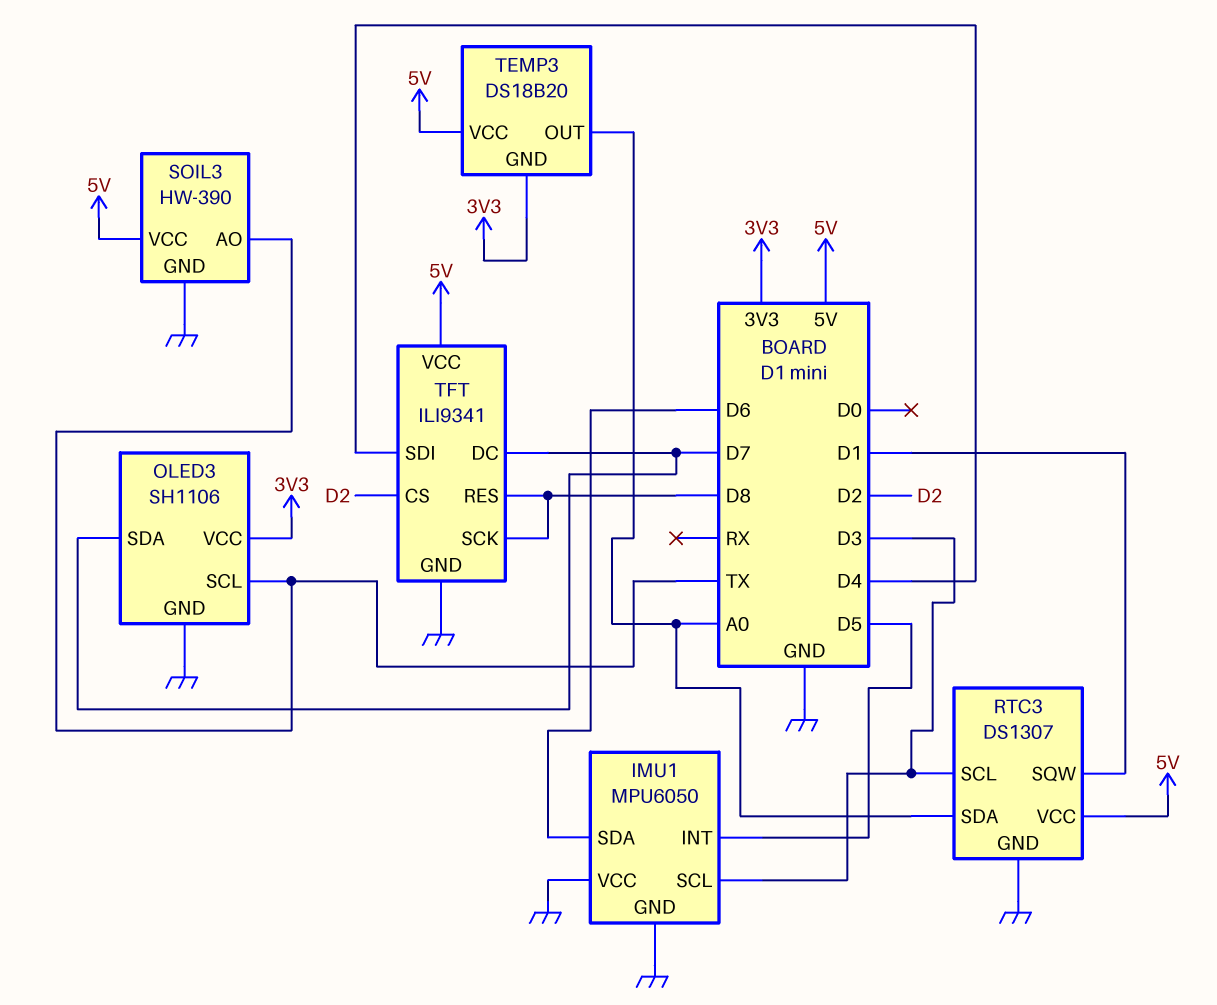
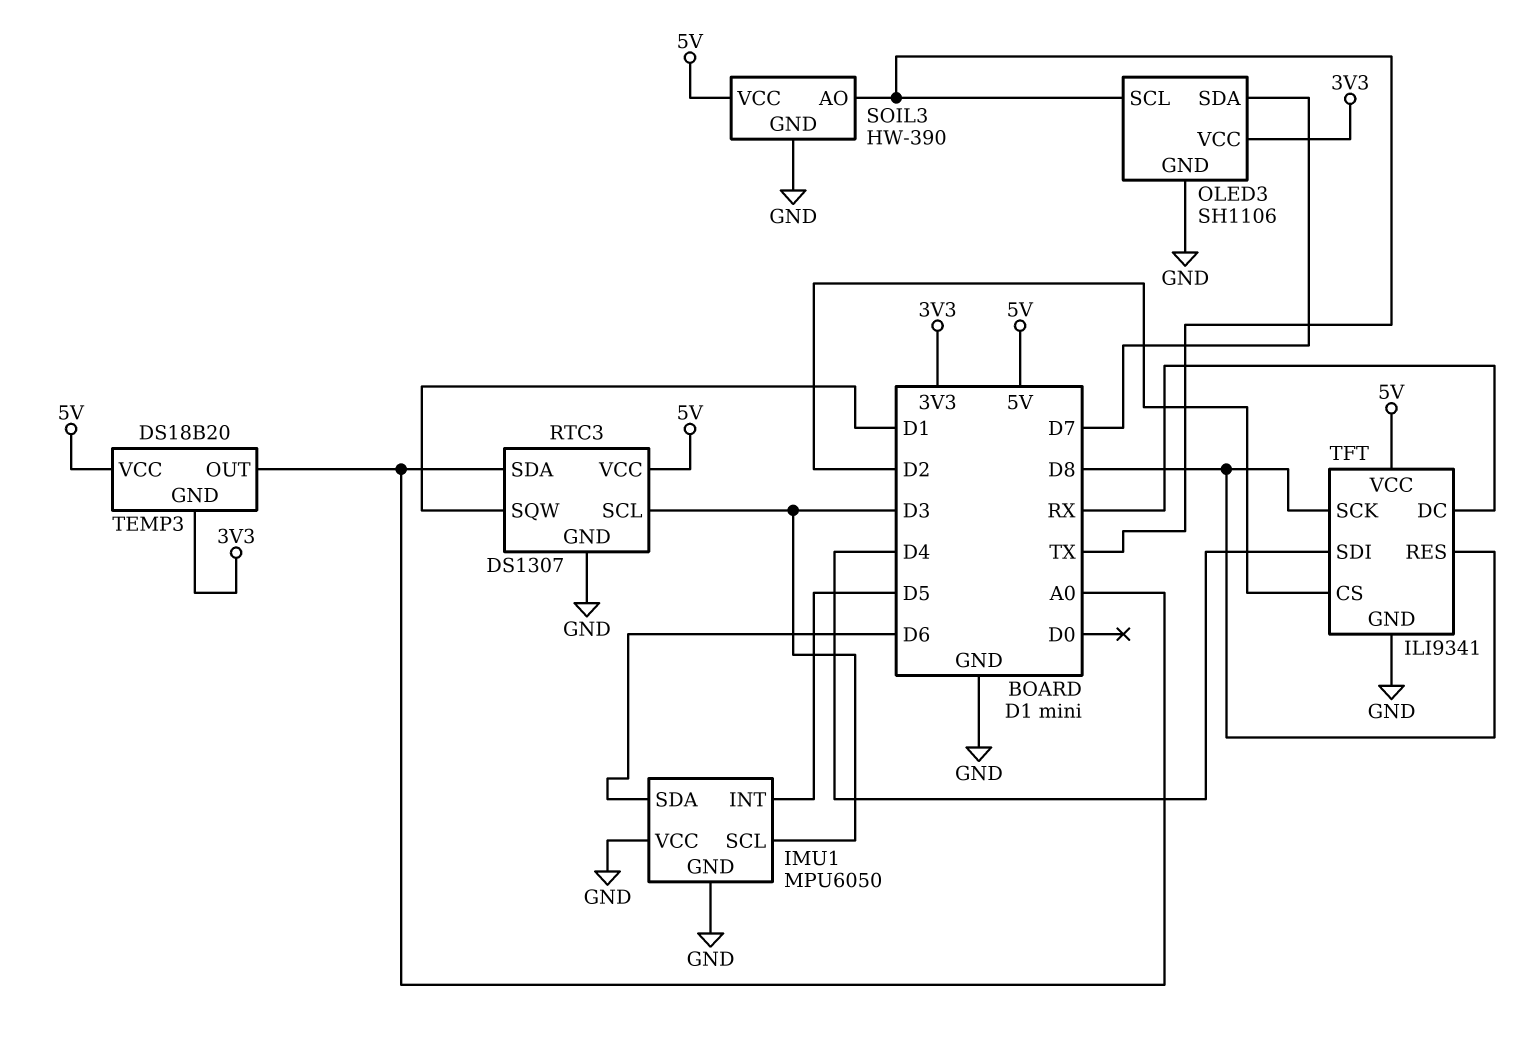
TFT pin DC: D7 -> RX

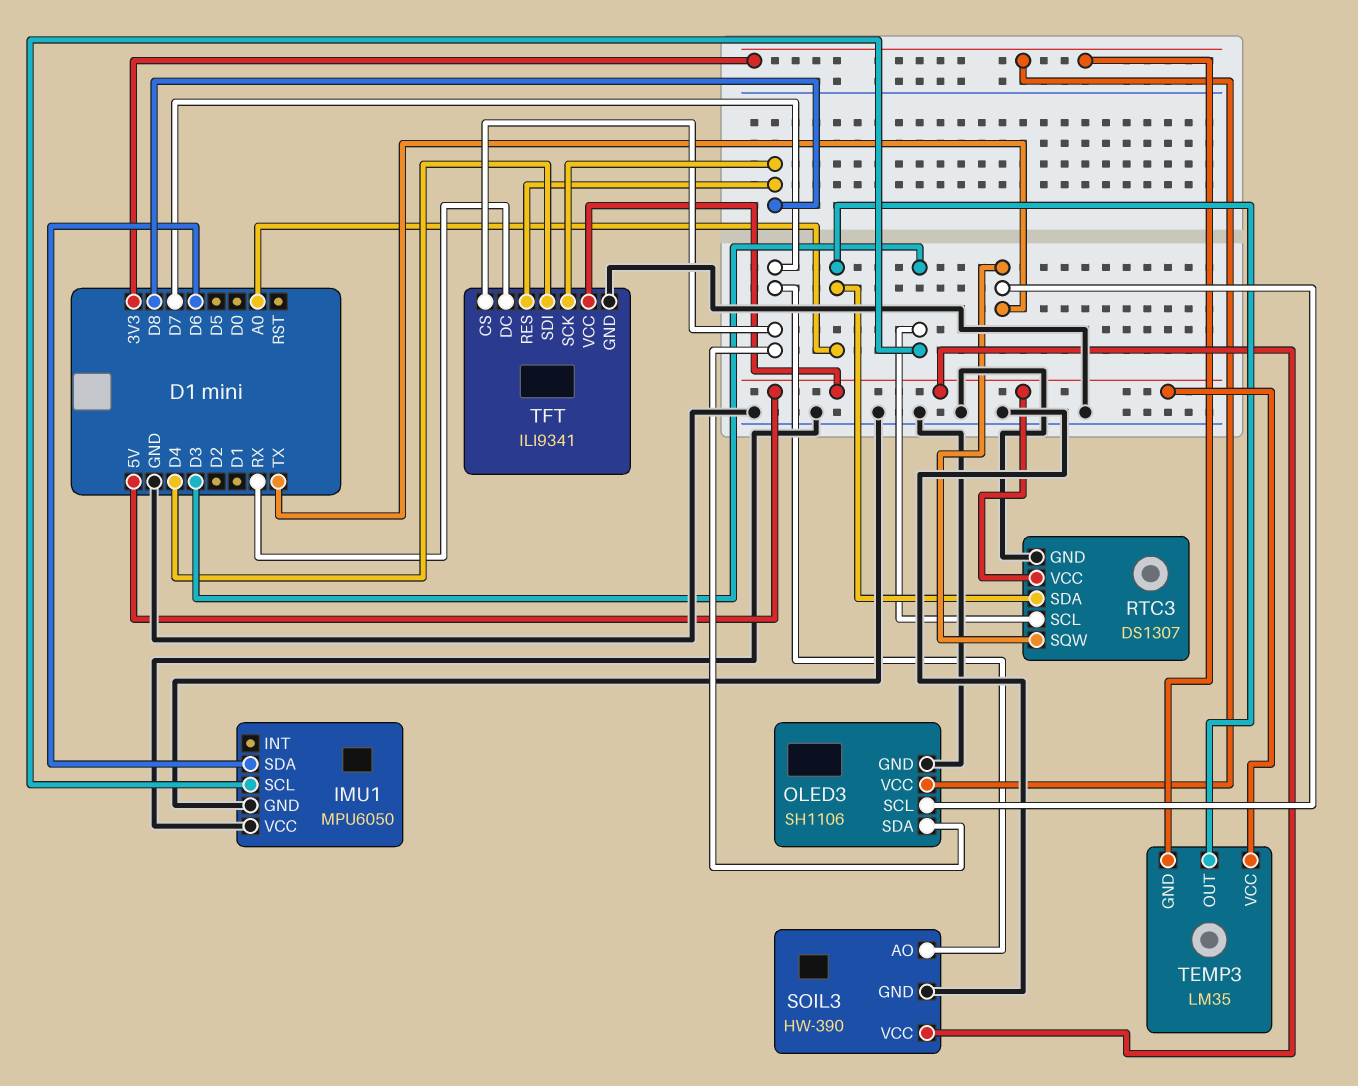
IMU1 pin INT: D5 -> none
RTC3 pin SQW: D1 -> TX
SOIL3 pin AO: TX -> D7
TEMP3: DS18B20 -> LM35
TFT pin CS: D2 -> D7

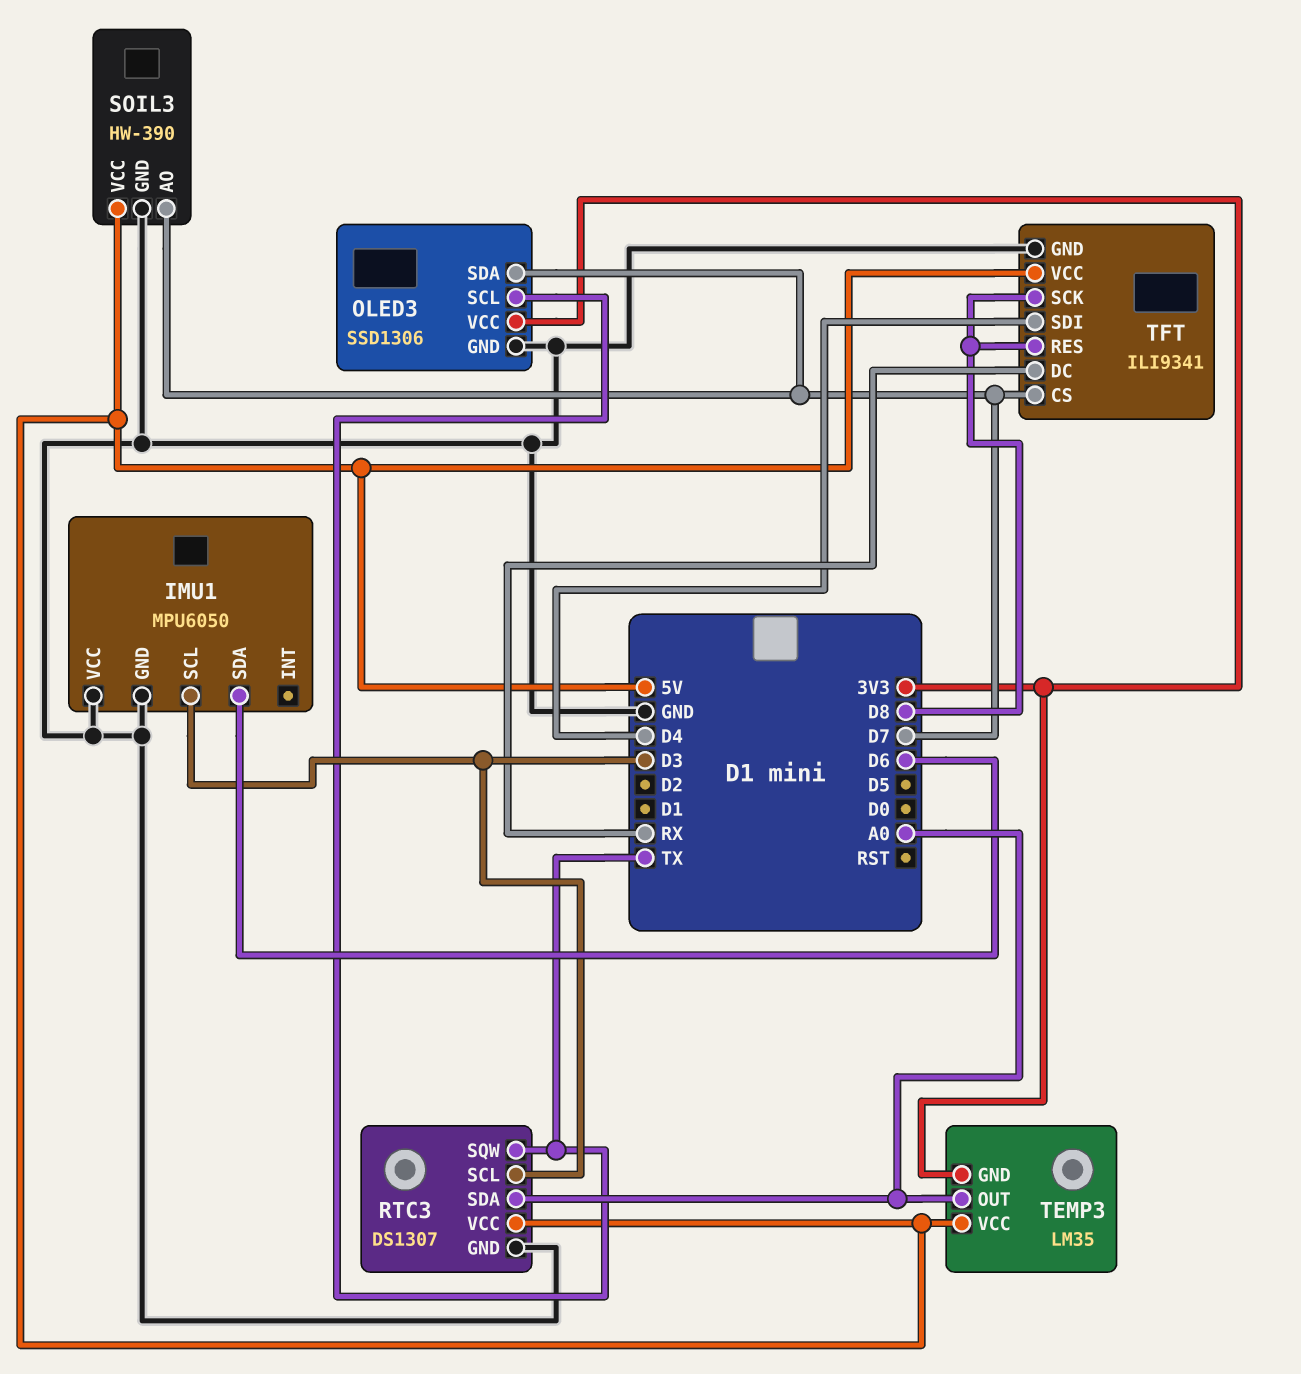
OLED3: SH1106 -> SSD1306

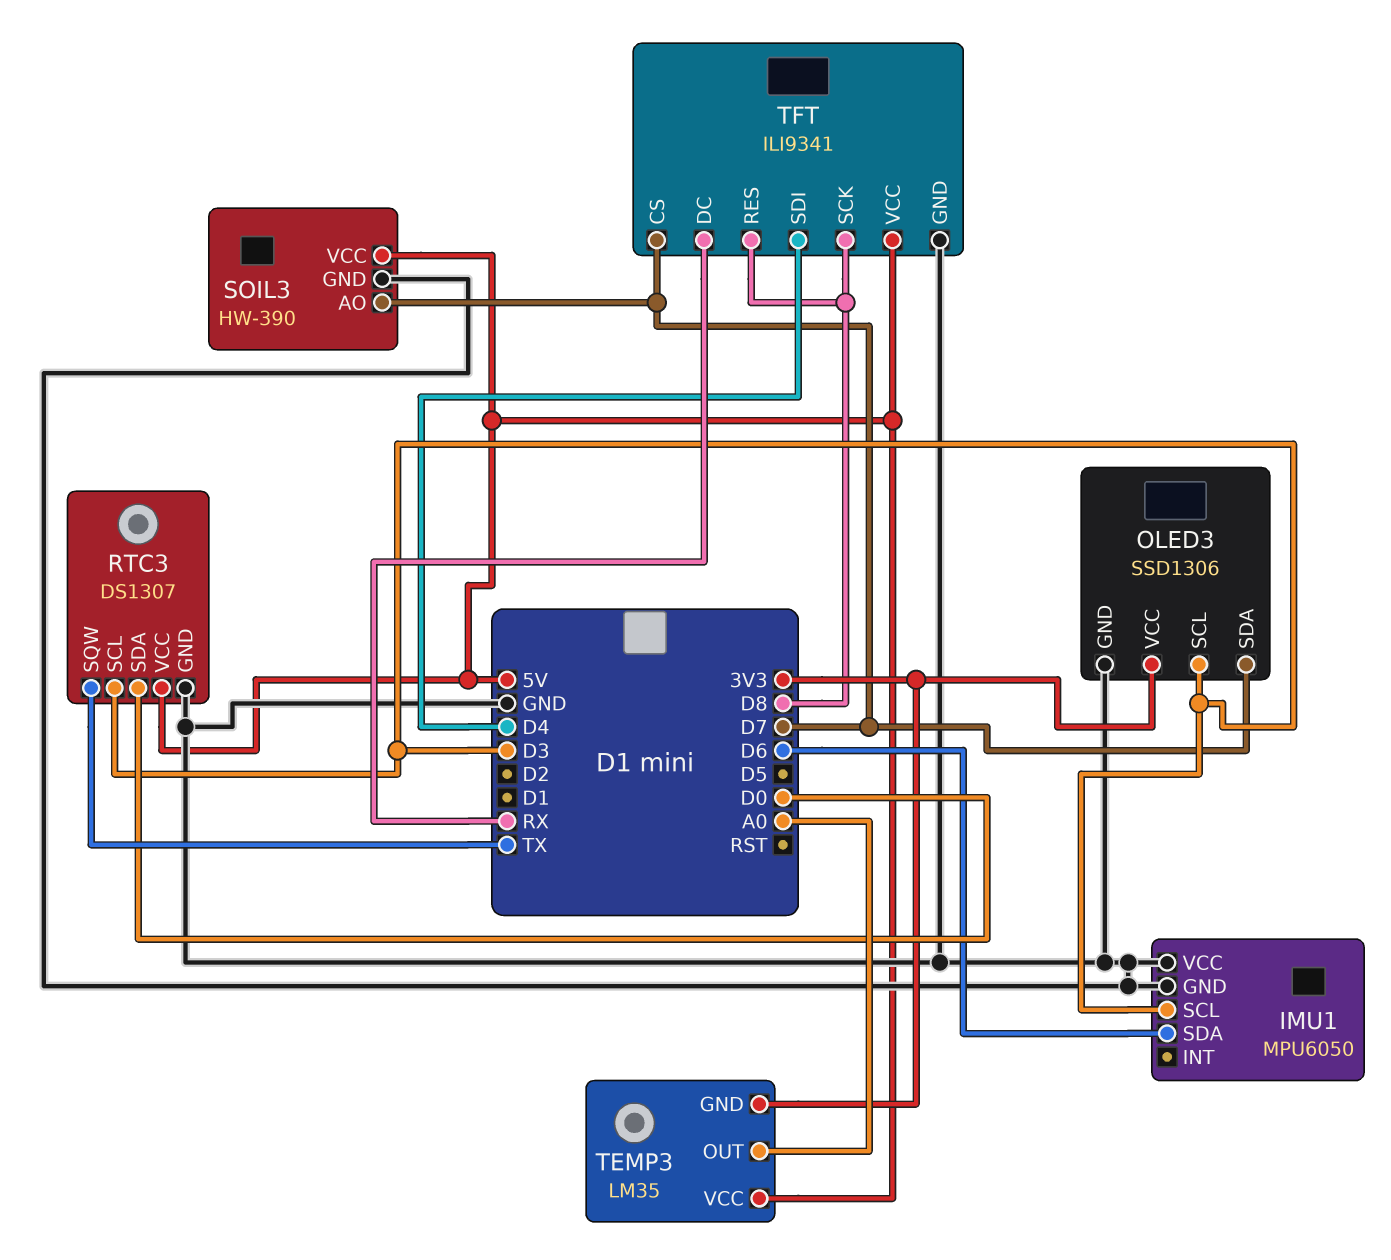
OLED3 pin SCL: TX -> D3
RTC3 pin SDA: A0 -> D0

